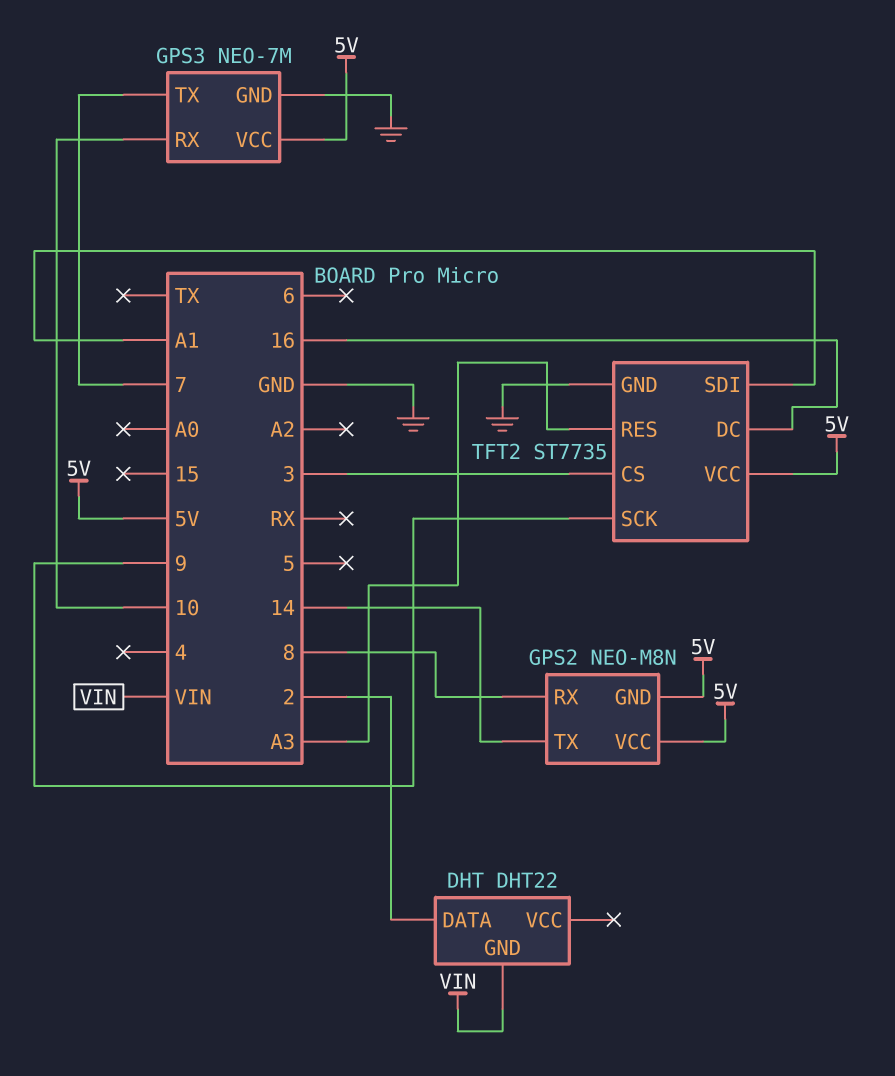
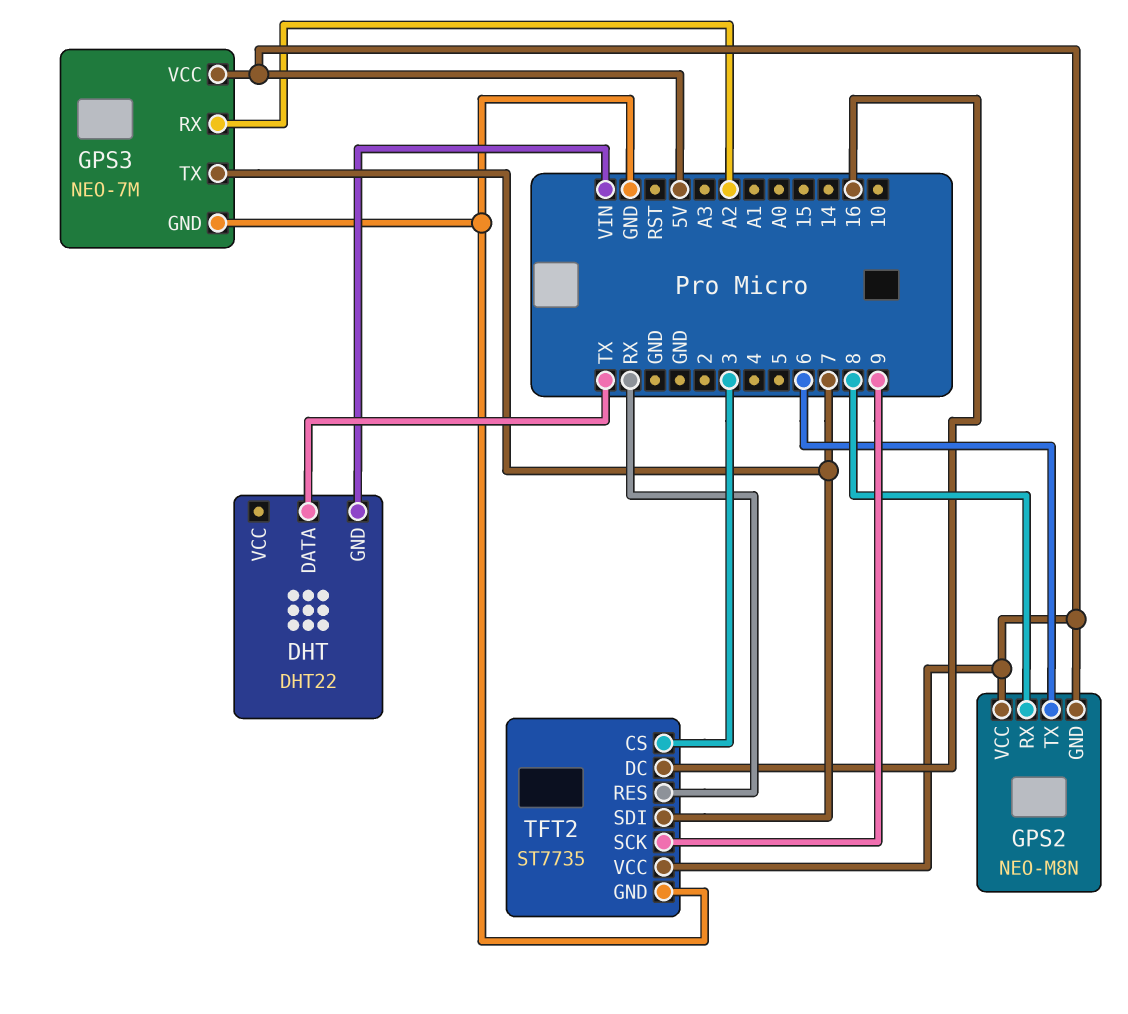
DHT pin DATA: 2 -> TX
GPS2 pin TX: 14 -> 6
GPS3 pin RX: 10 -> A2
TFT2 pin RES: A3 -> RX
TFT2 pin SDI: A1 -> 7

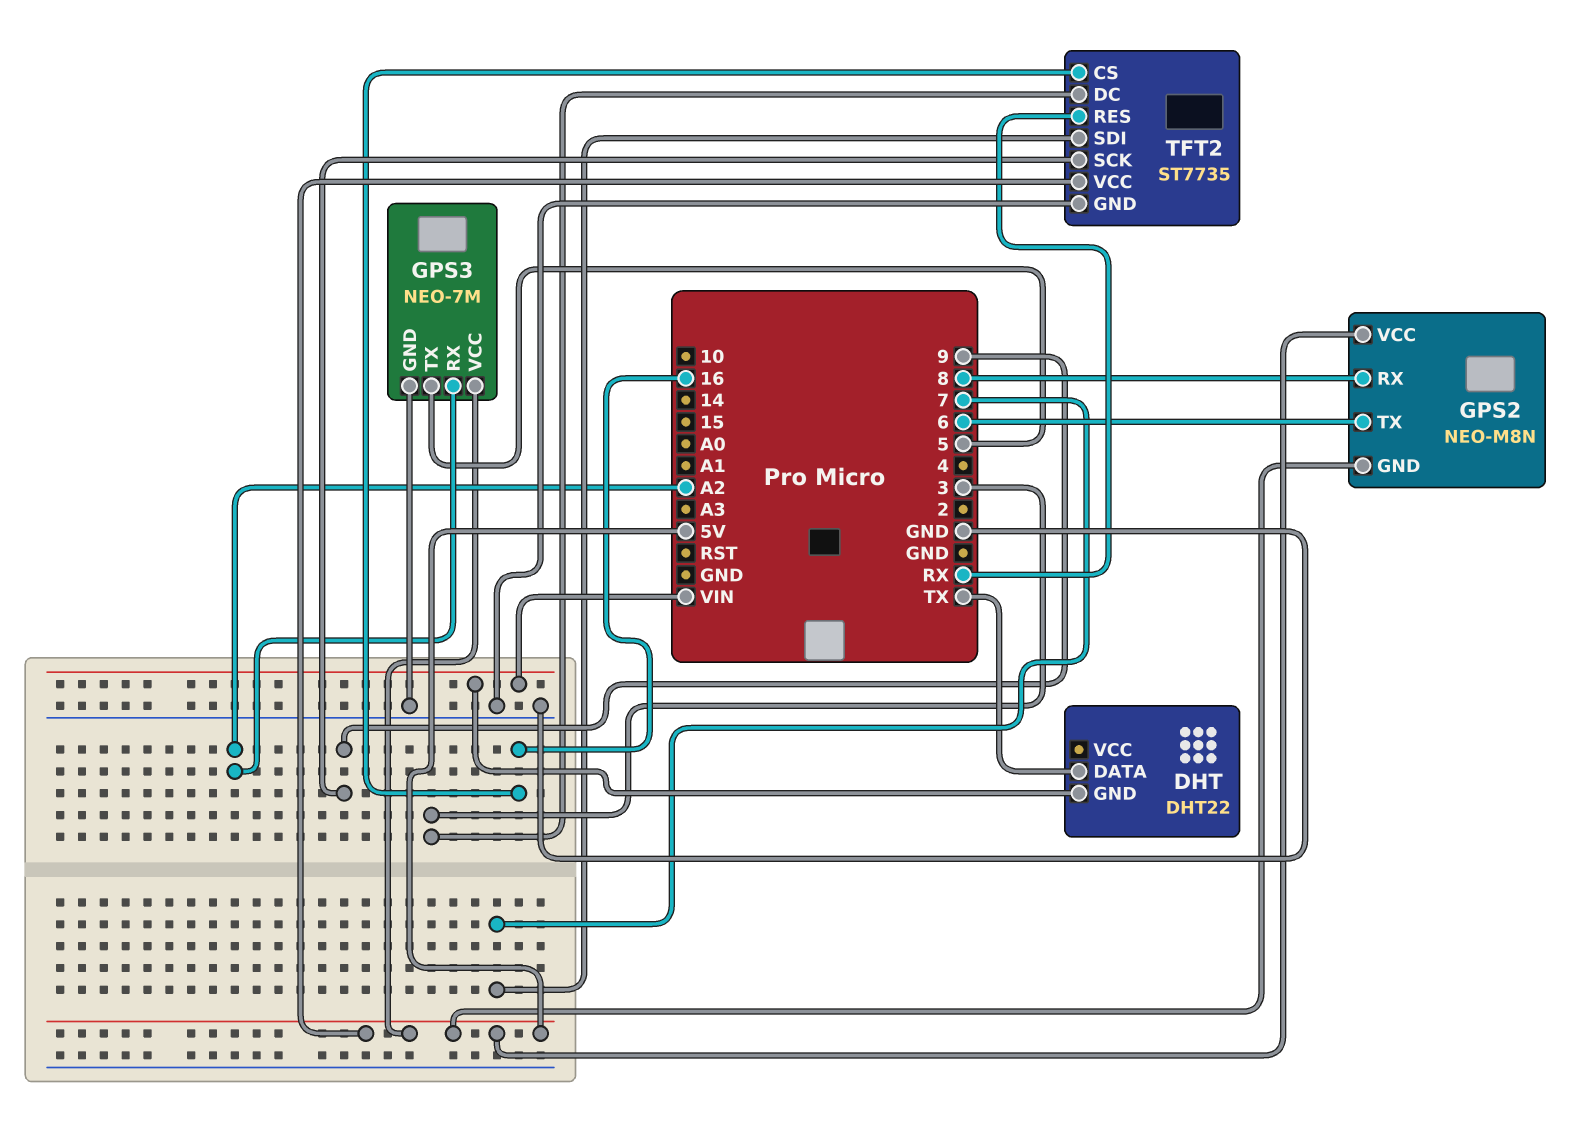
GPS3 pin TX: 7 -> 5
TFT2 pin CS: 3 -> 16
TFT2 pin DC: 16 -> 3

